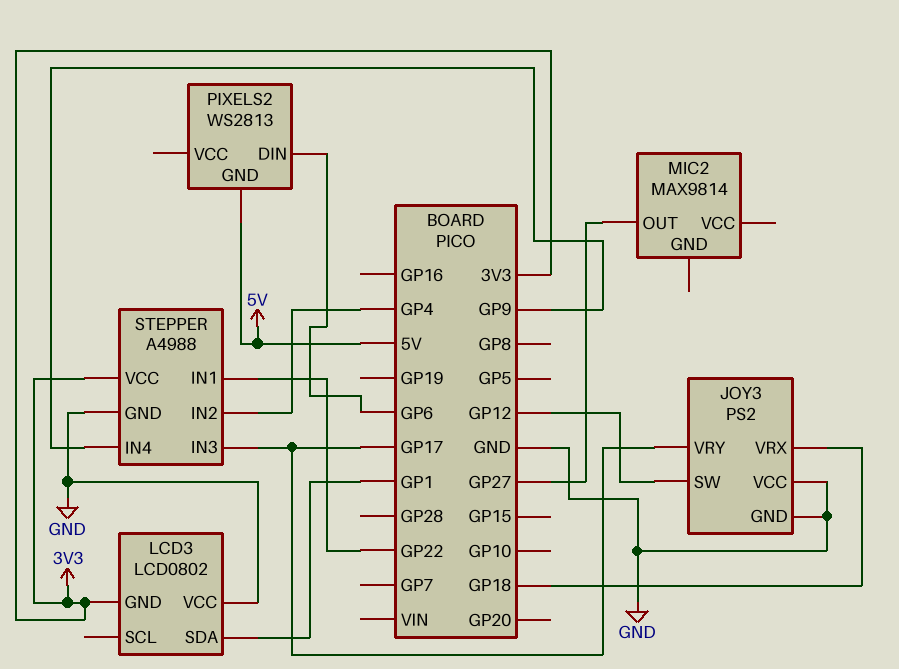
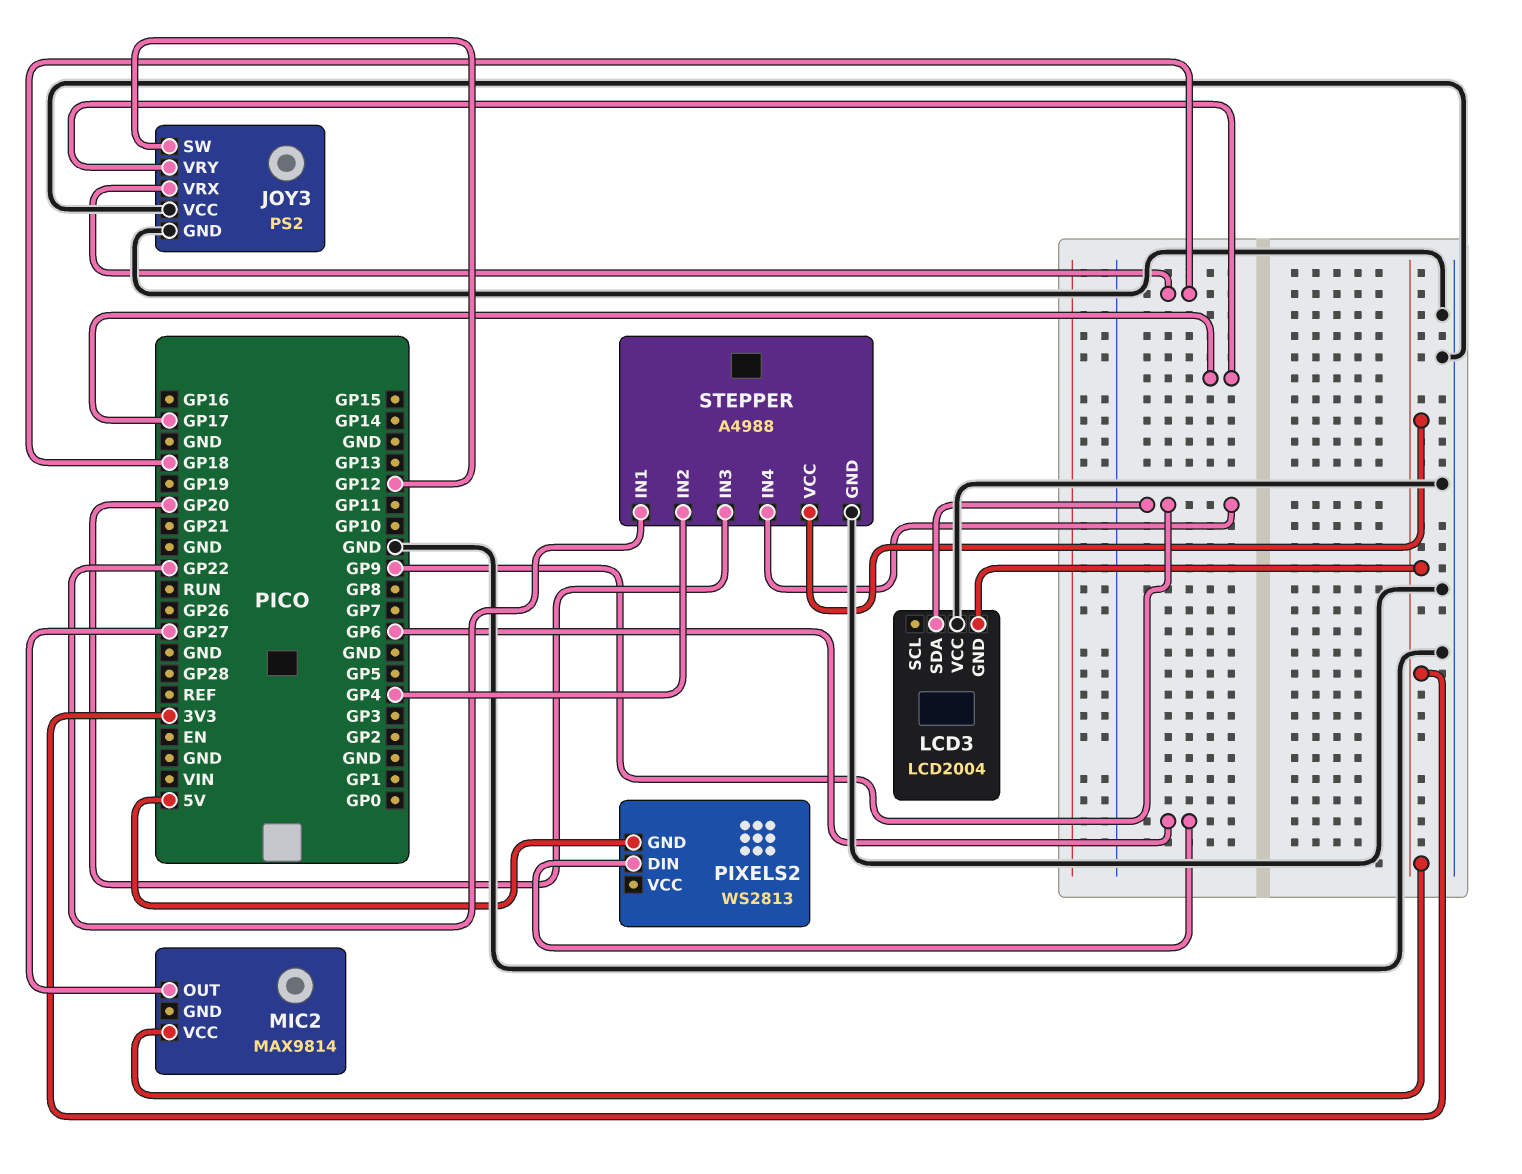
LCD3: LCD0802 -> LCD2004
LCD3 pin SDA: GP1 -> GP9
MIC2 pin VCC: none -> 3V3
STEPPER pin IN3: GP17 -> GP20

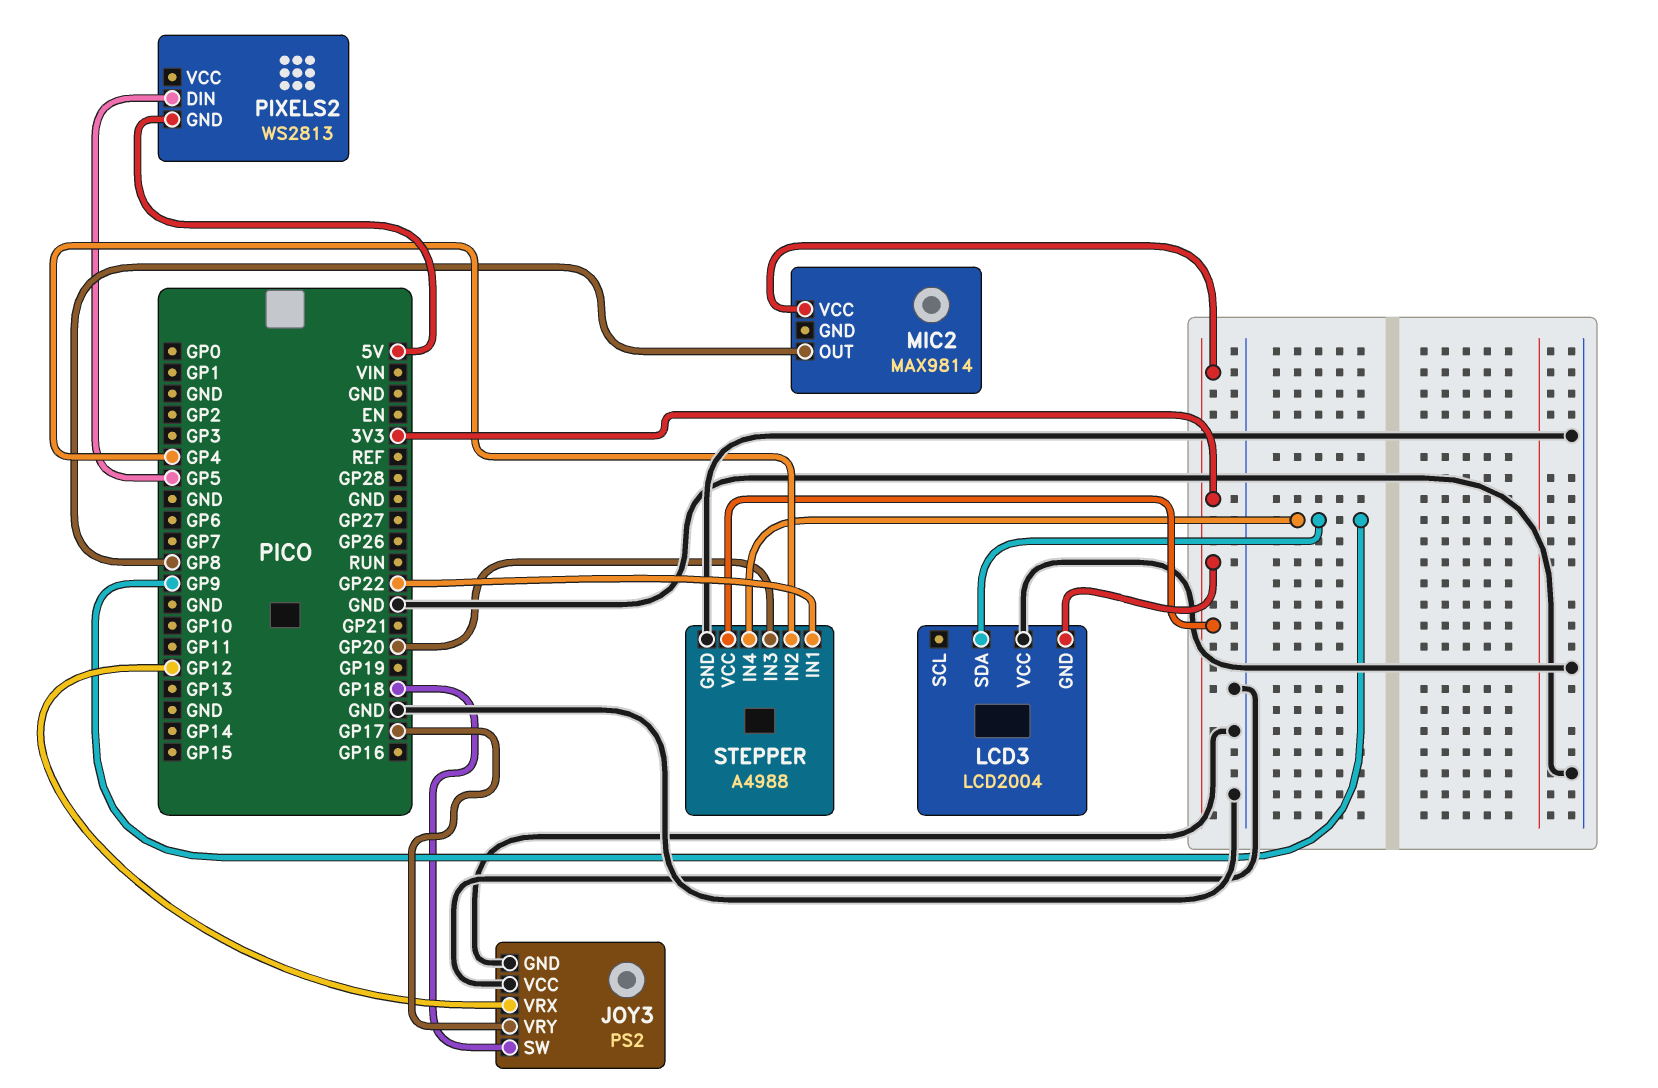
JOY3 pin SW: GP12 -> GP18
JOY3 pin VRX: GP18 -> GP12
MIC2 pin OUT: GP27 -> GP8
PIXELS2 pin DIN: GP6 -> GP5

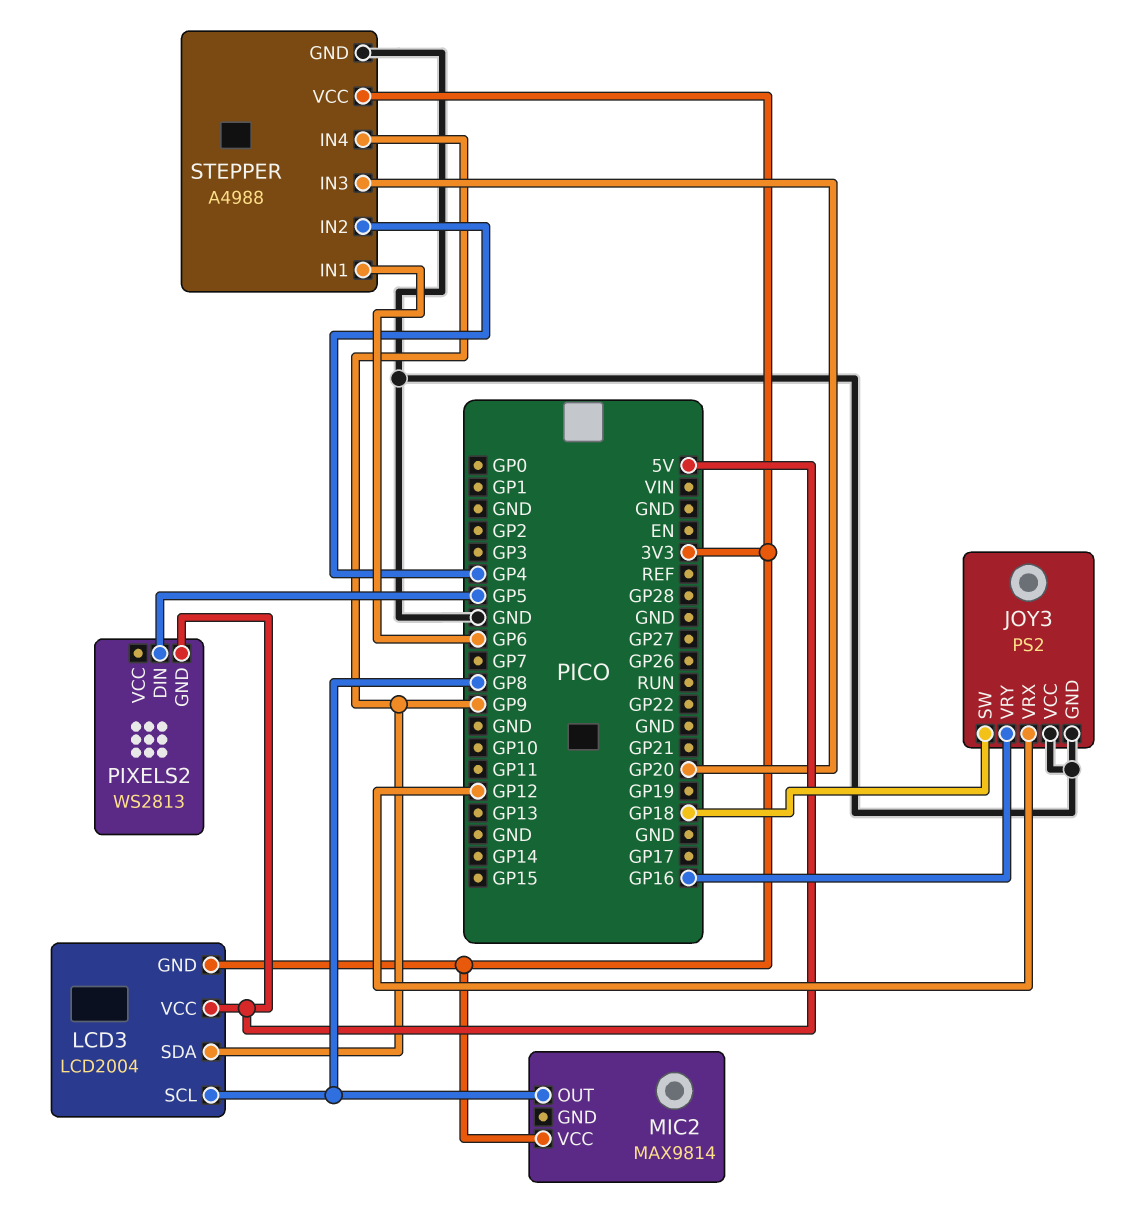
JOY3 pin VRY: GP17 -> GP16
LCD3 pin SCL: none -> GP8
LCD3 pin VCC: GND -> 5V
STEPPER pin IN1: GP22 -> GP6

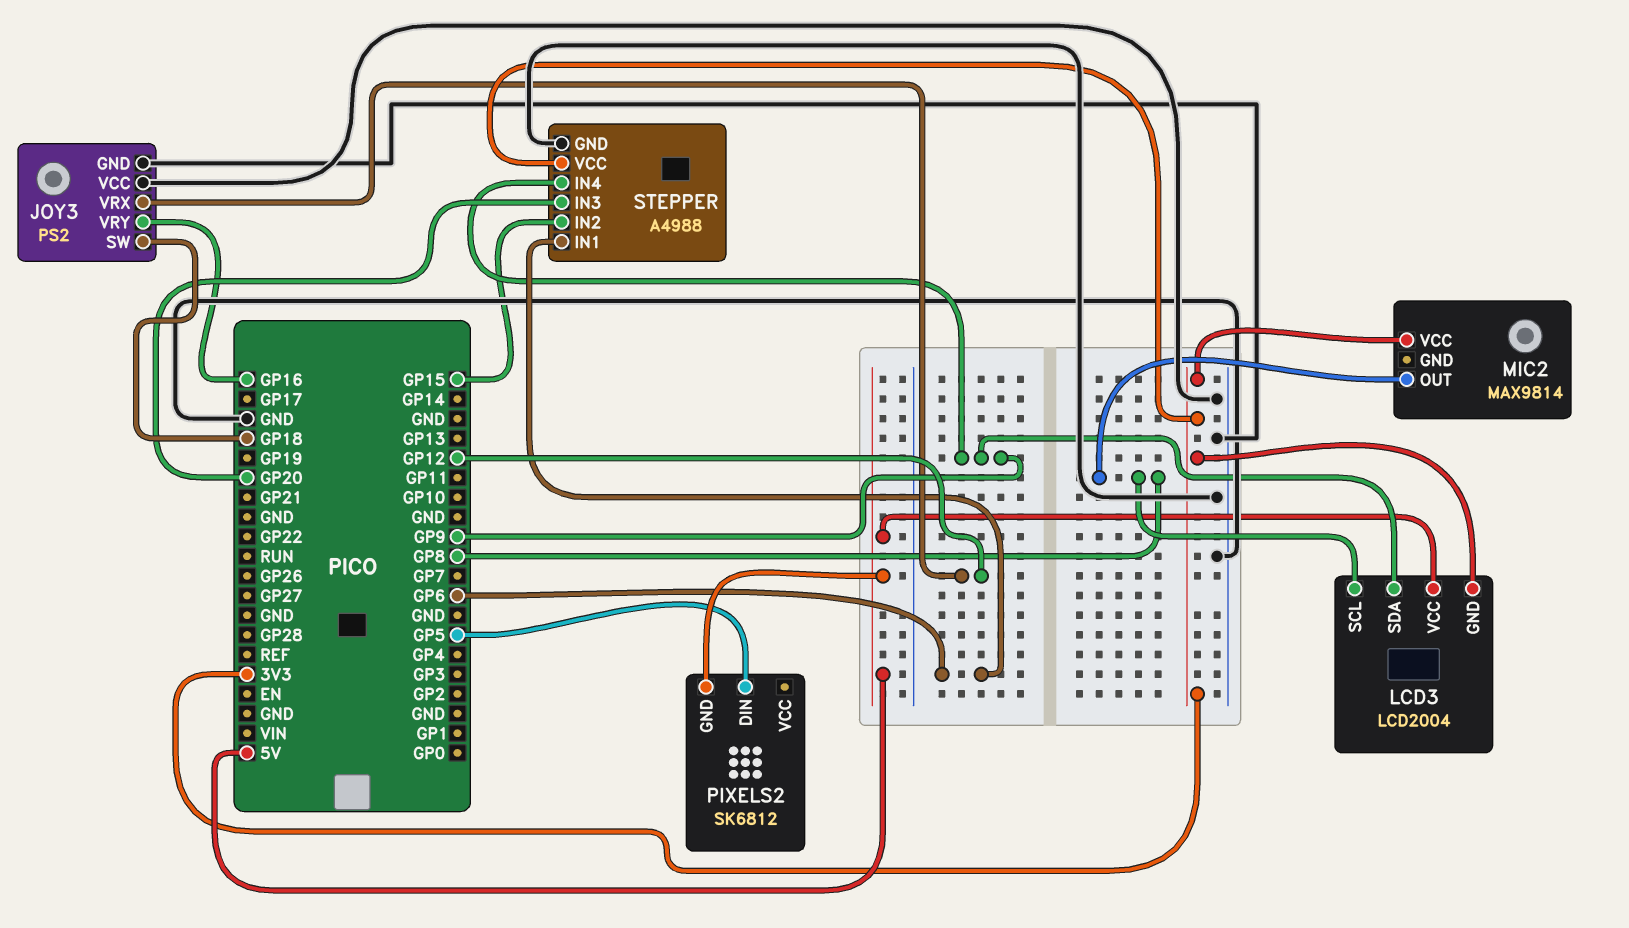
PIXELS2: WS2813 -> SK6812
STEPPER pin IN2: GP4 -> GP15

